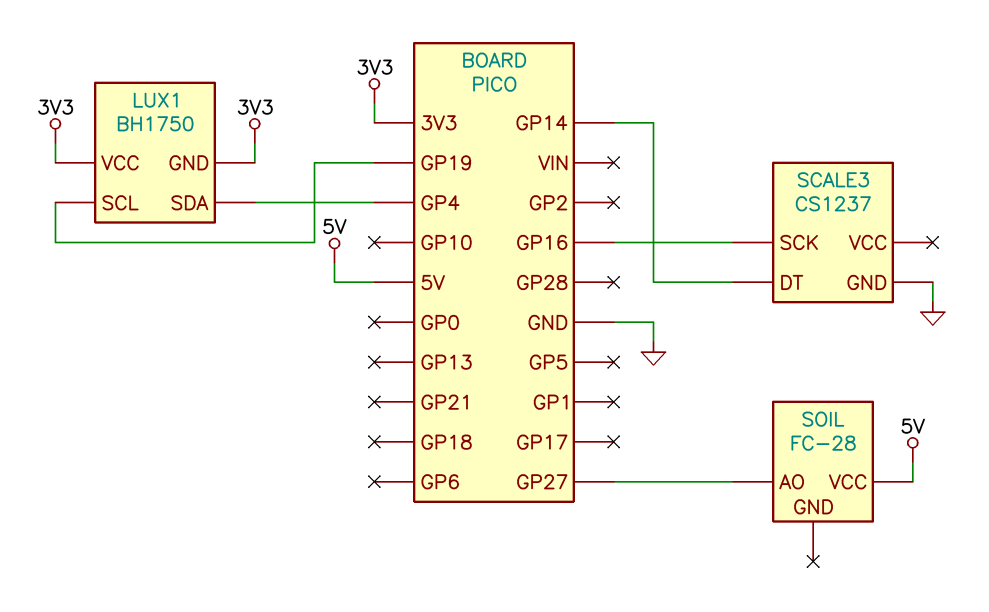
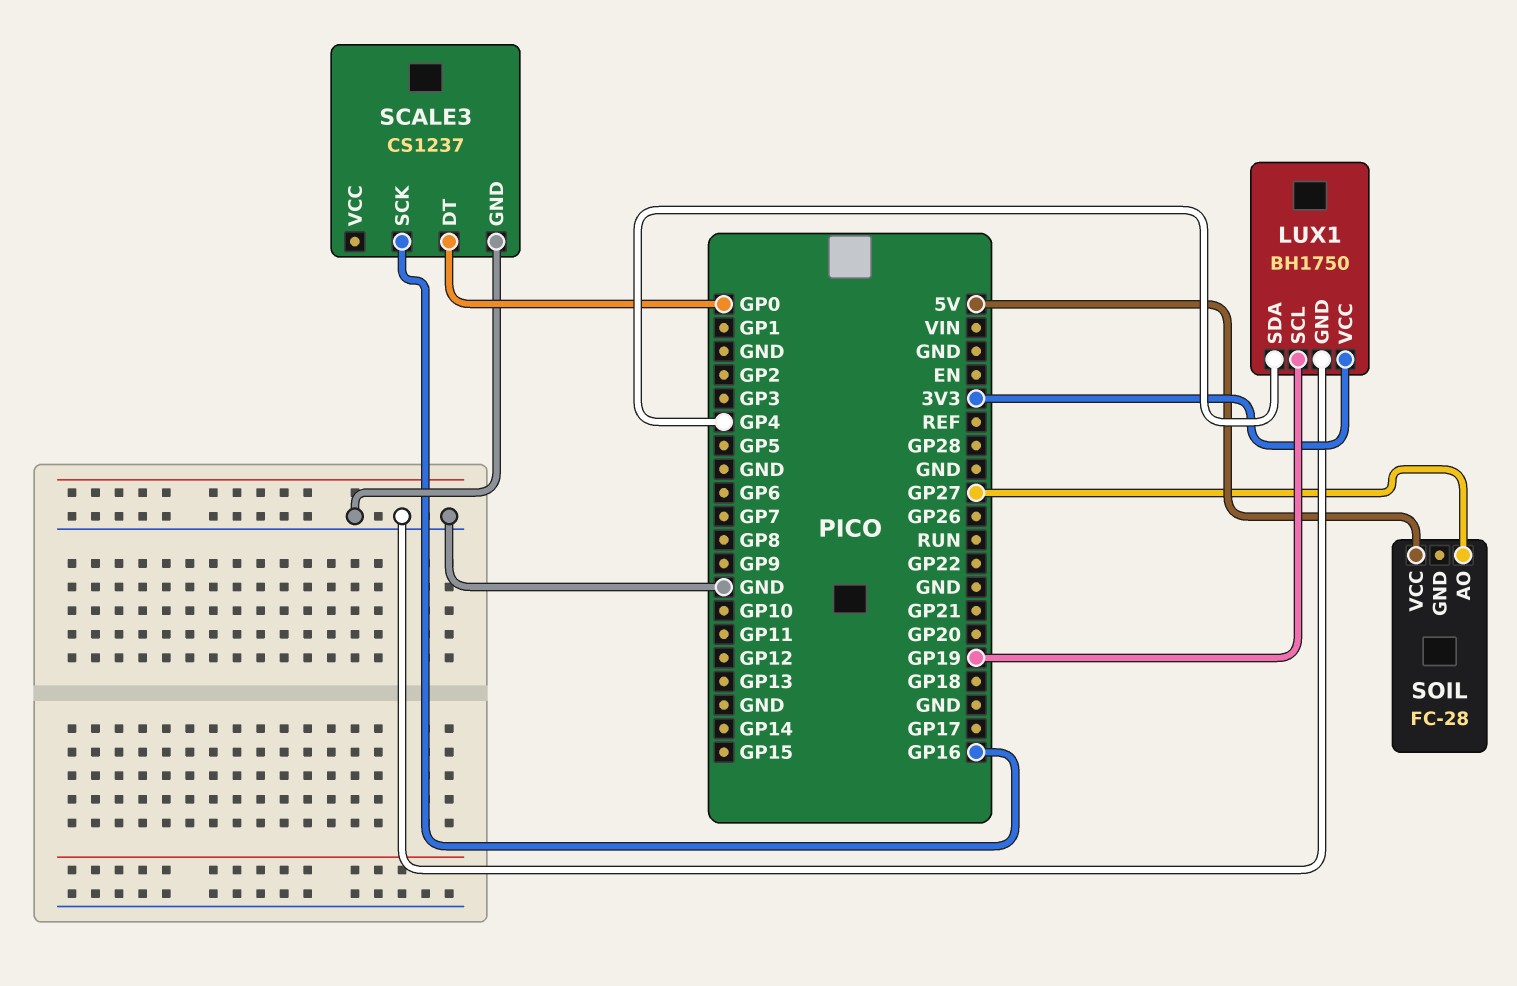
LUX1 pin GND: 3V3 -> GND
SCALE3 pin DT: GP14 -> GP0

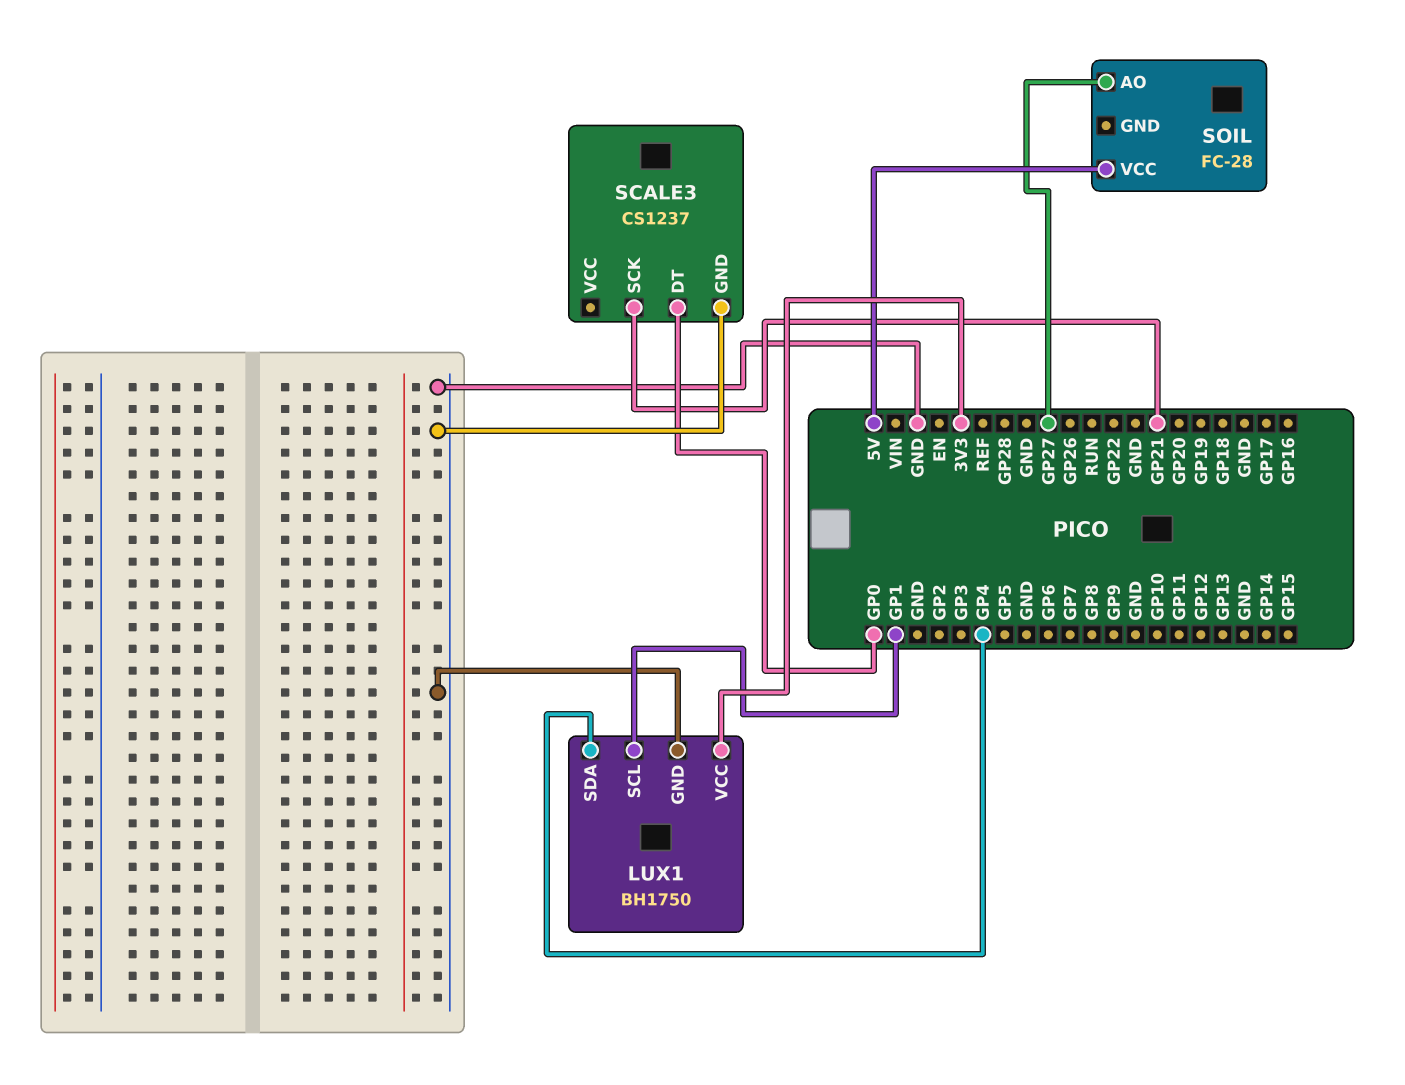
LUX1 pin SCL: GP19 -> GP1
SCALE3 pin SCK: GP16 -> GP21

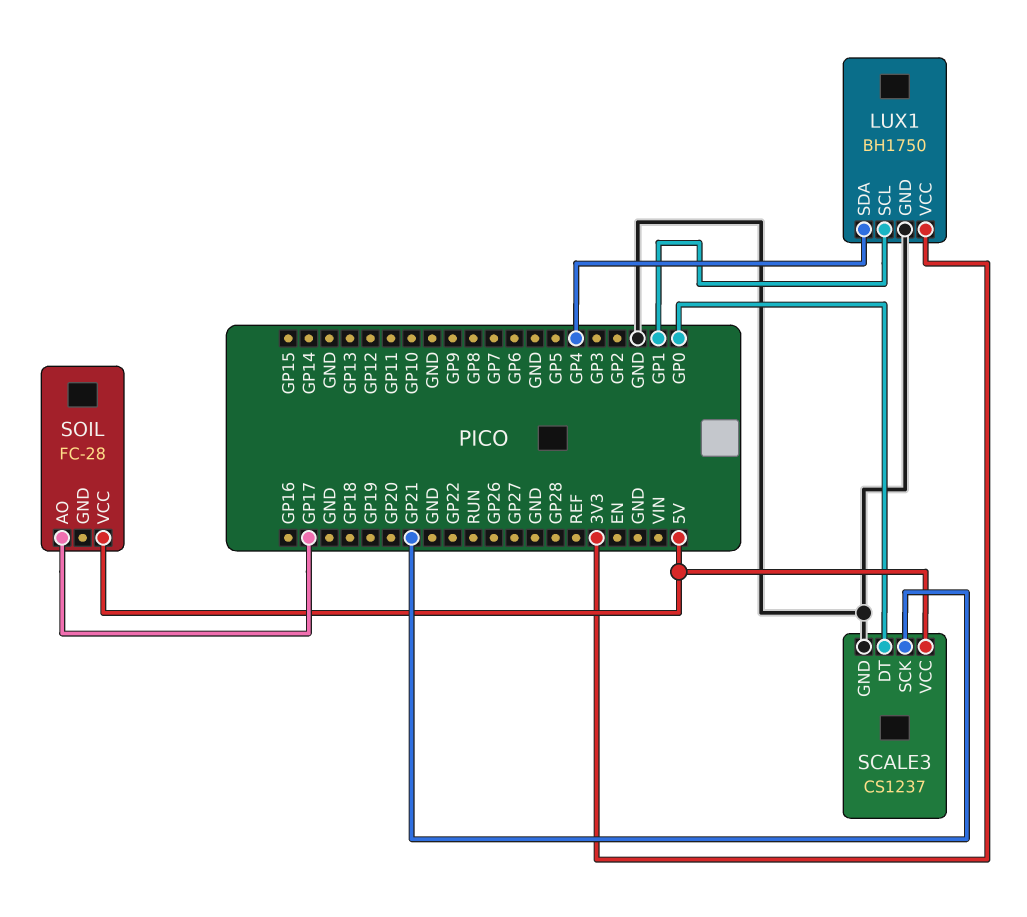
SCALE3 pin VCC: none -> 5V
SOIL pin AO: GP27 -> GP17

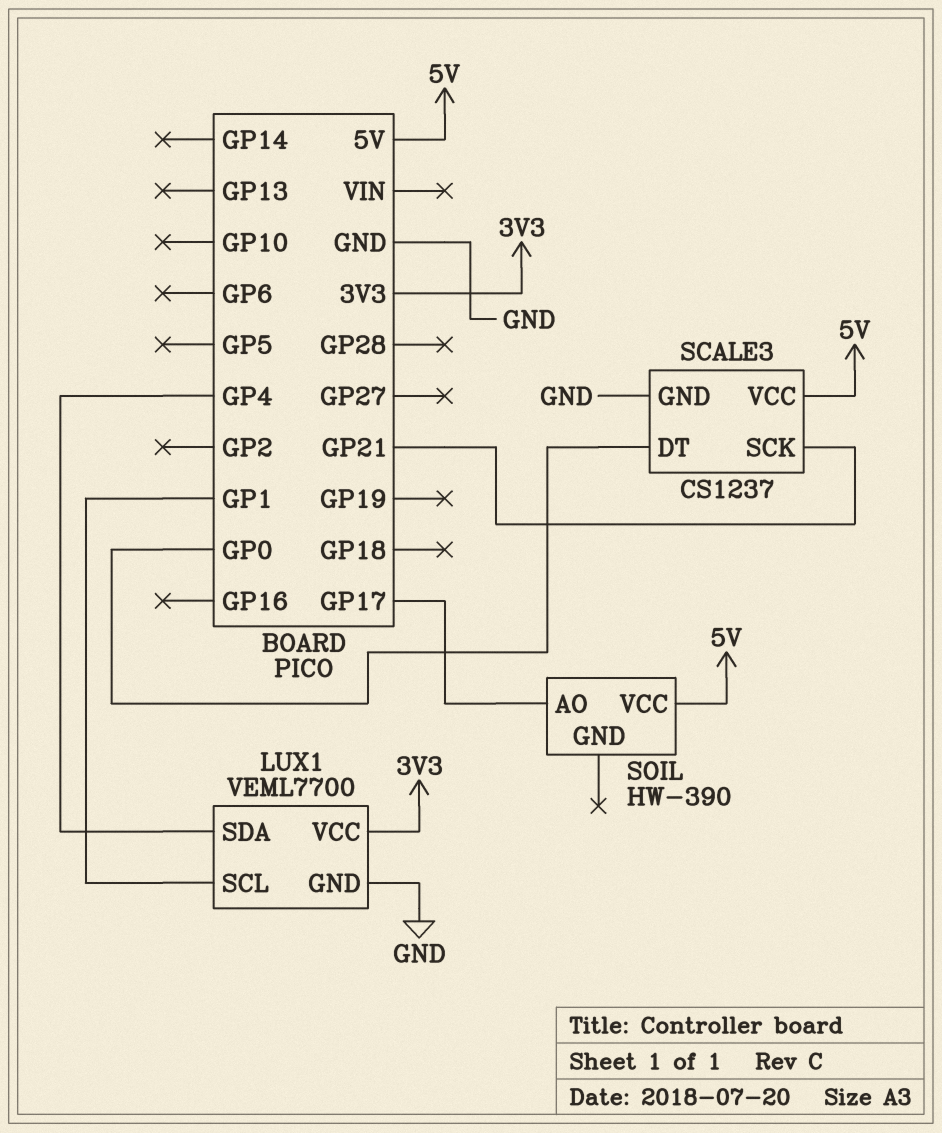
LUX1: BH1750 -> VEML7700
SOIL: FC-28 -> HW-390

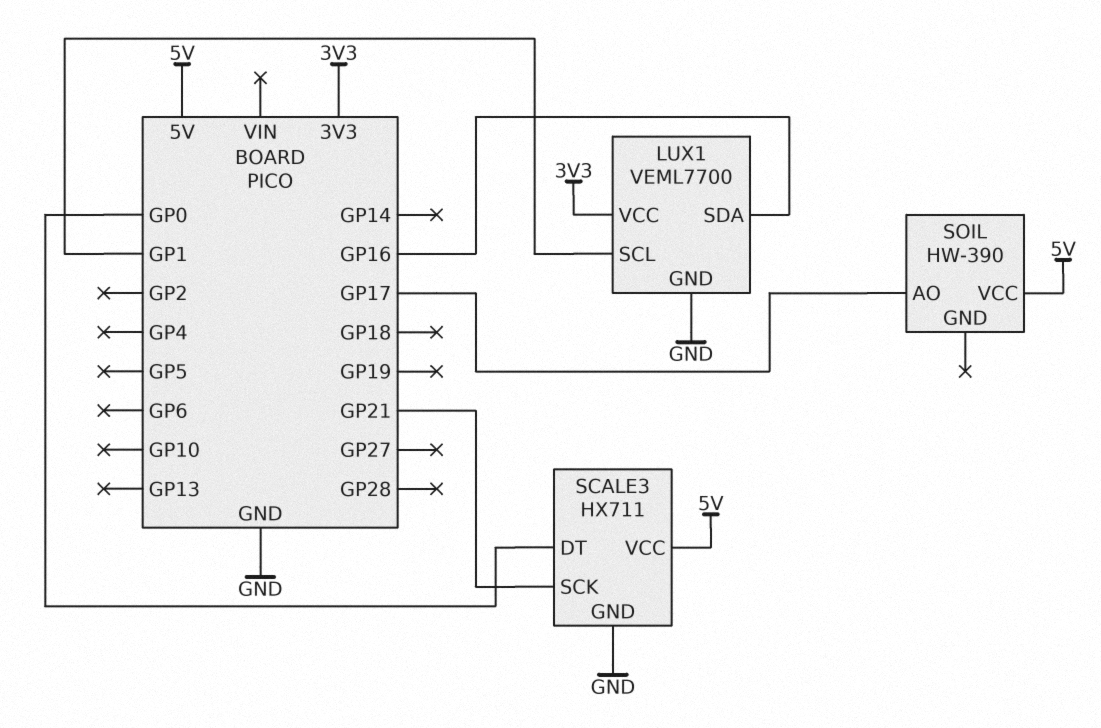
LUX1 pin SDA: GP4 -> GP16
SCALE3: CS1237 -> HX711

